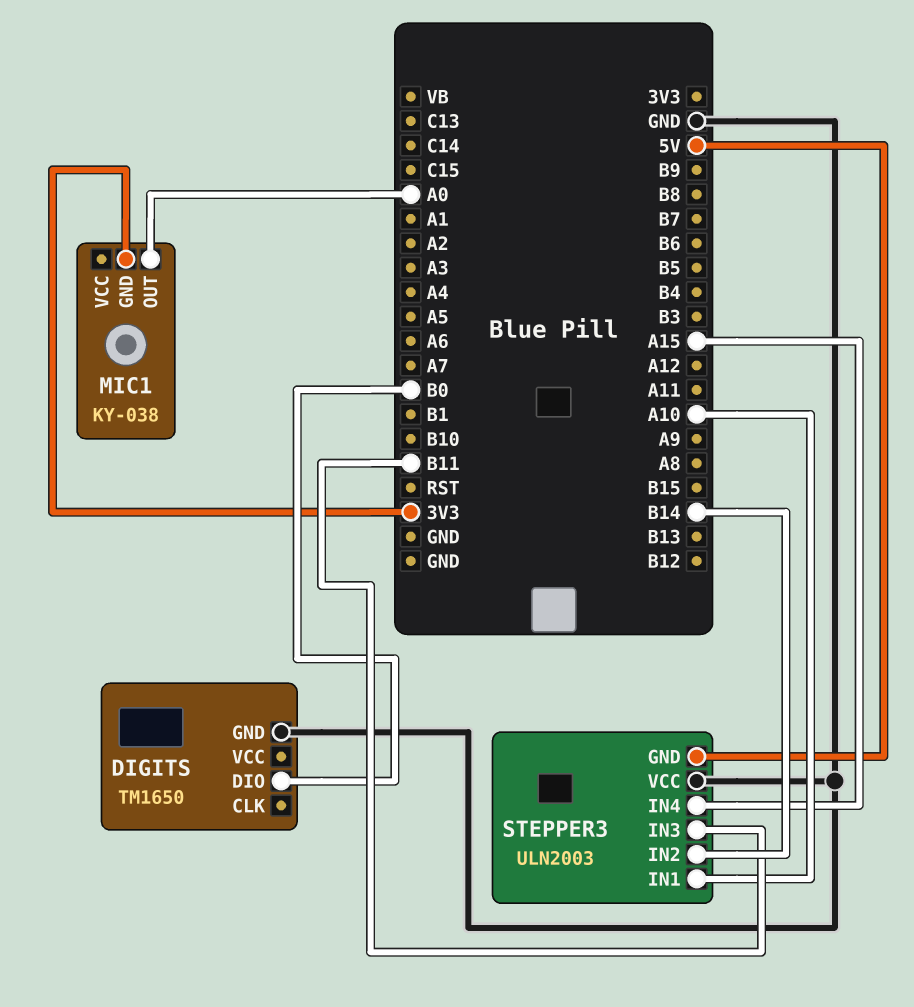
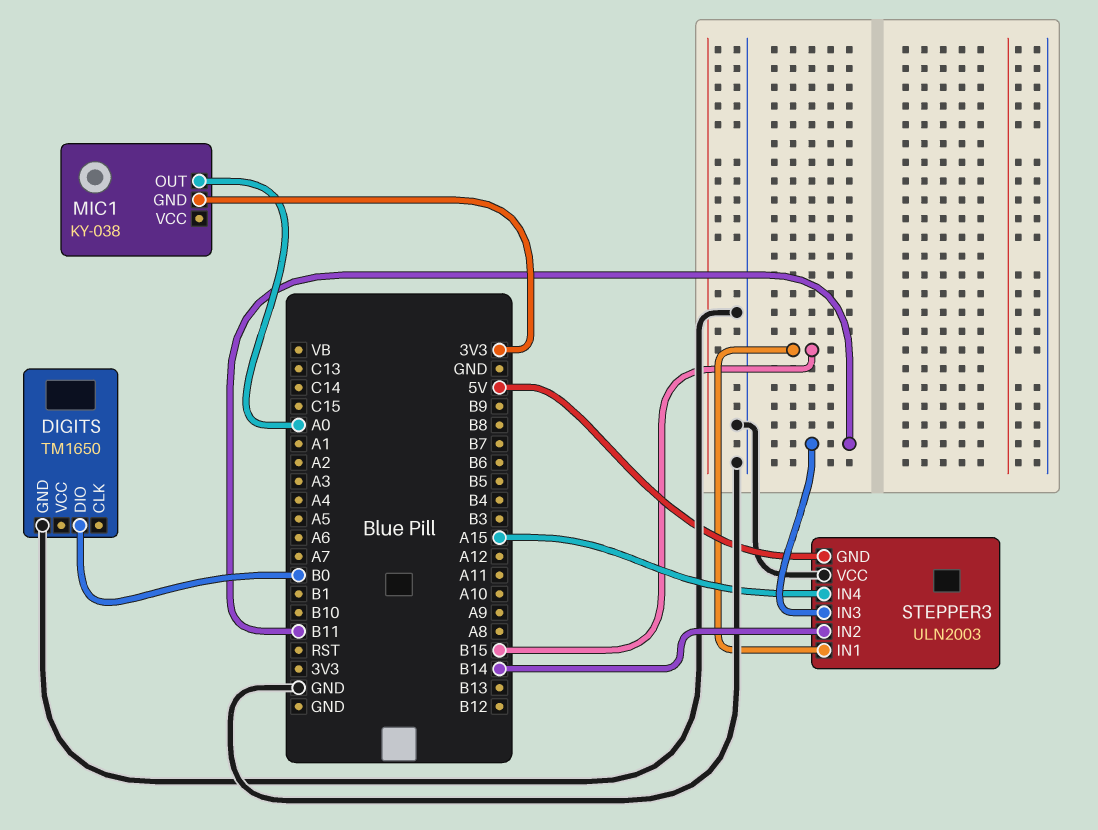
STEPPER3 pin IN1: A10 -> B15

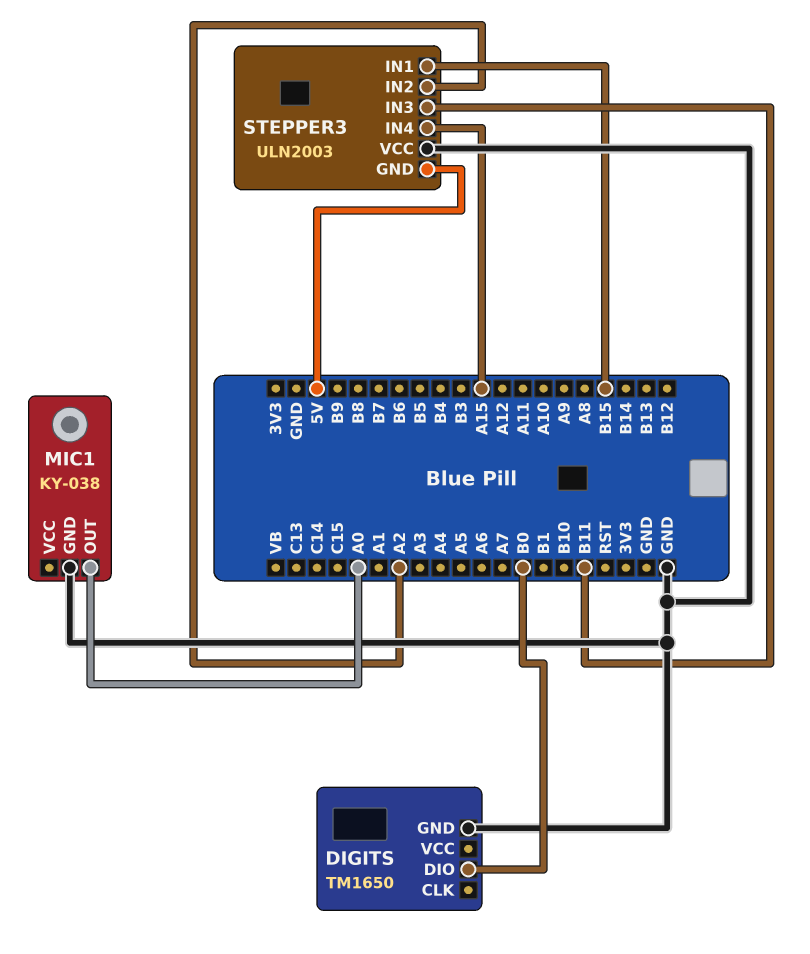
MIC1 pin GND: 3V3 -> GND
STEPPER3 pin IN2: B14 -> A2

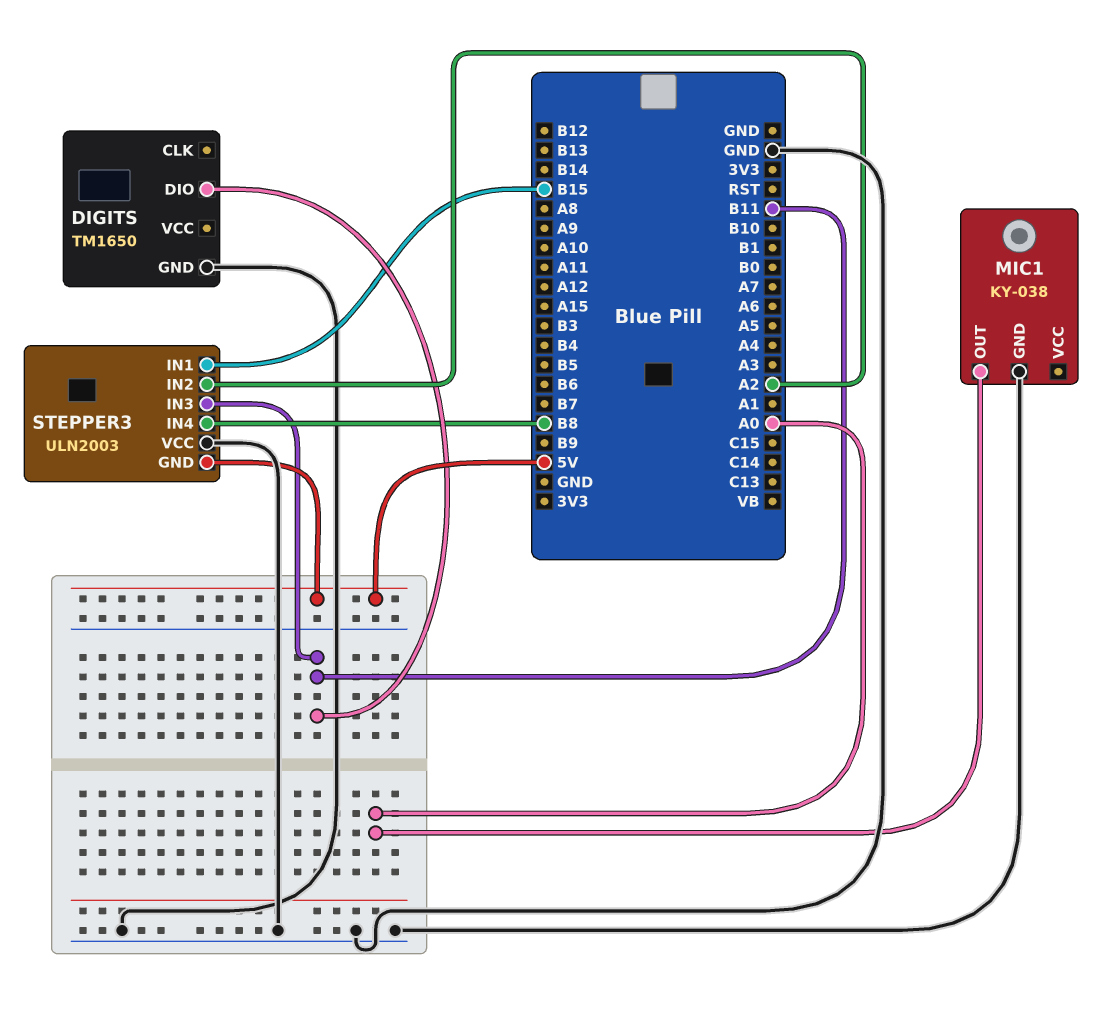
DIGITS pin DIO: B0 -> B11
STEPPER3 pin IN4: A15 -> B8

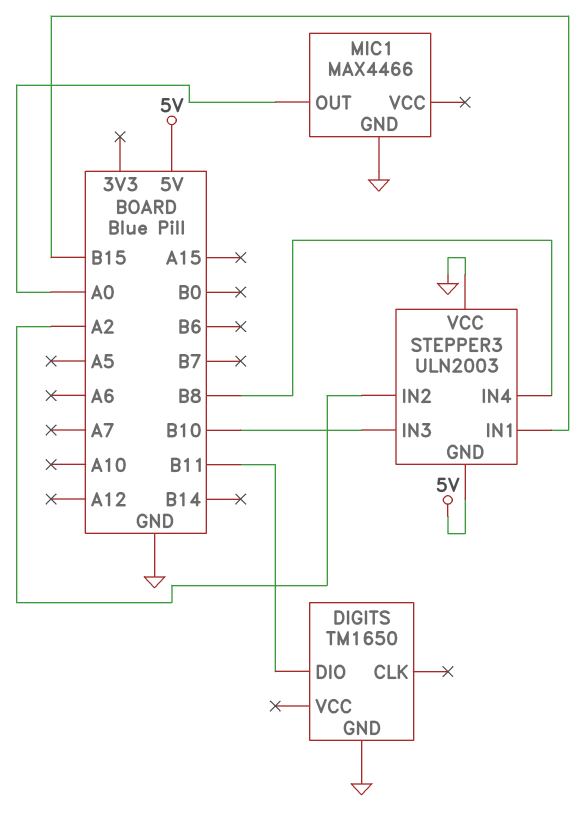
MIC1: KY-038 -> MAX4466
STEPPER3 pin IN3: B11 -> B10

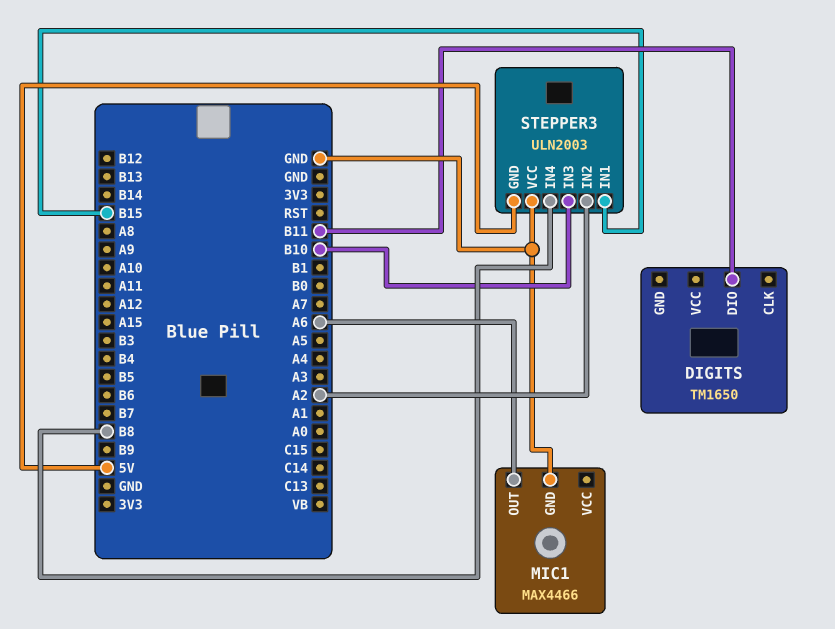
DIGITS pin GND: GND -> none
MIC1 pin OUT: A0 -> A6

